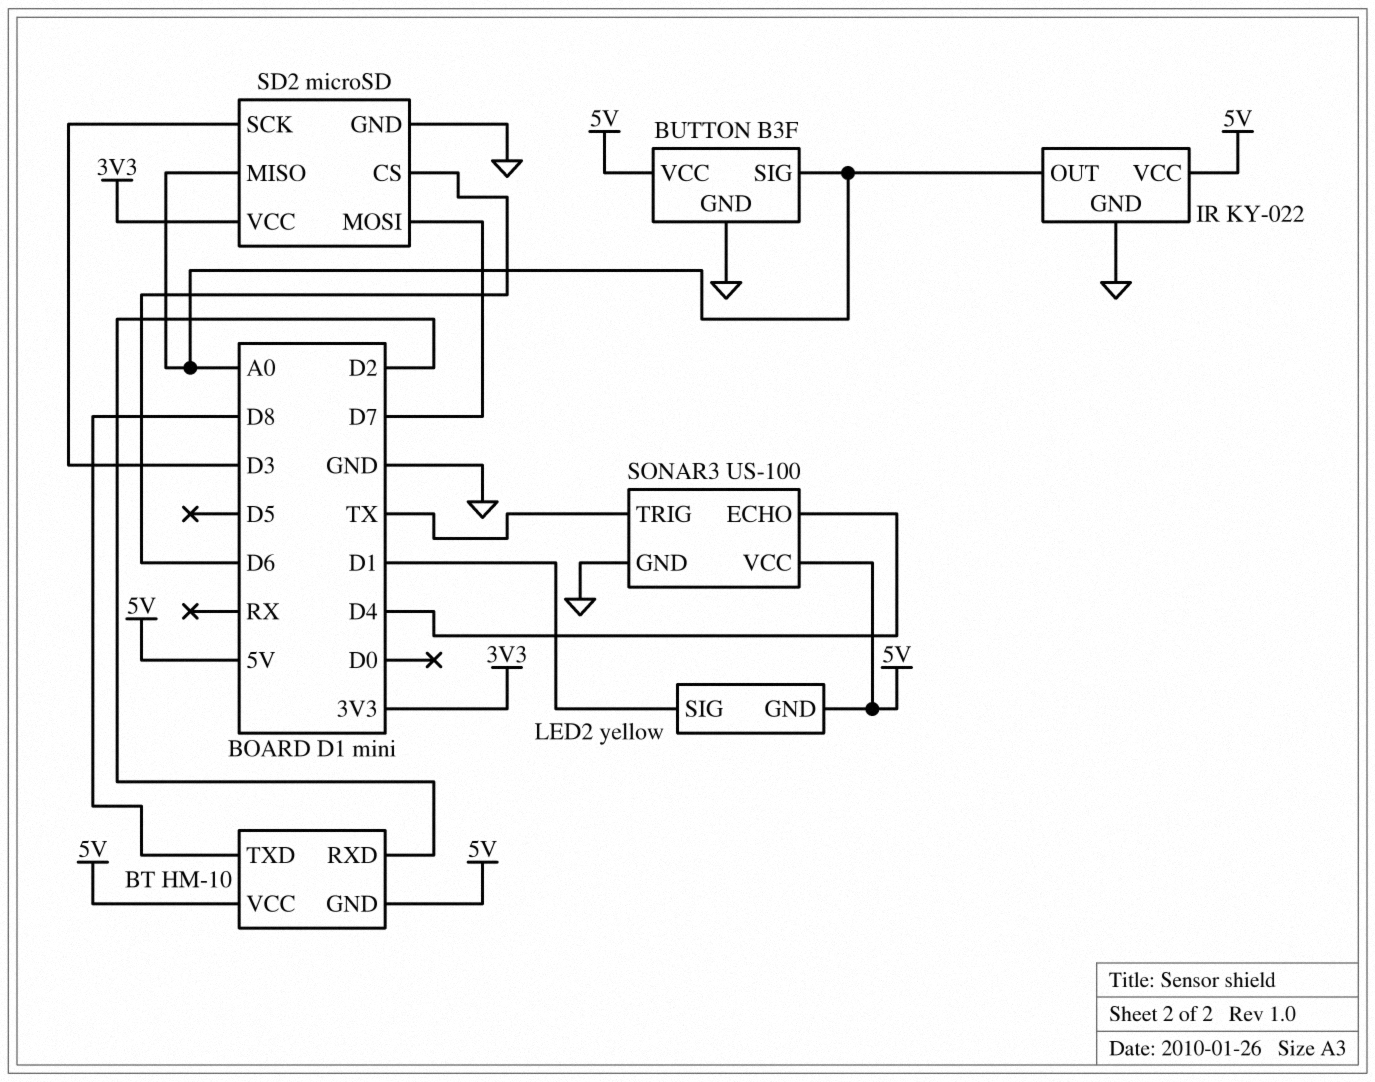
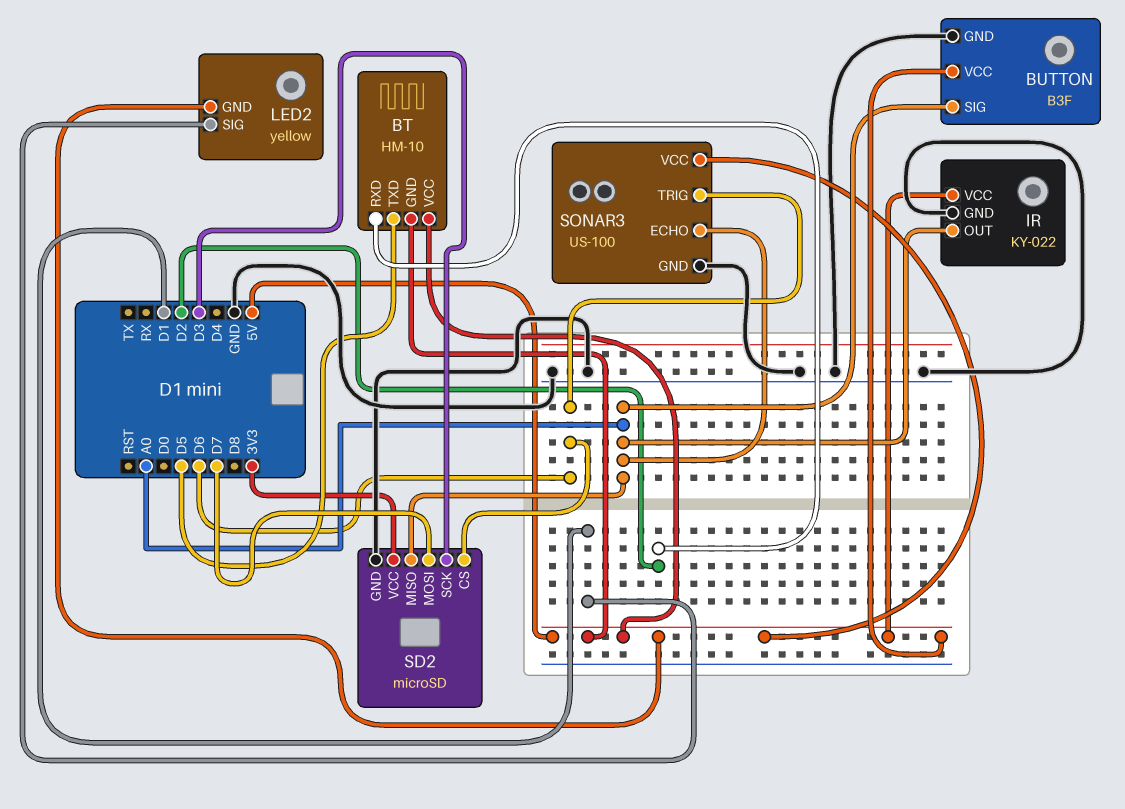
BT pin TXD: D8 -> D5
SONAR3 pin ECHO: D4 -> A0
SONAR3 pin TRIG: TX -> D6

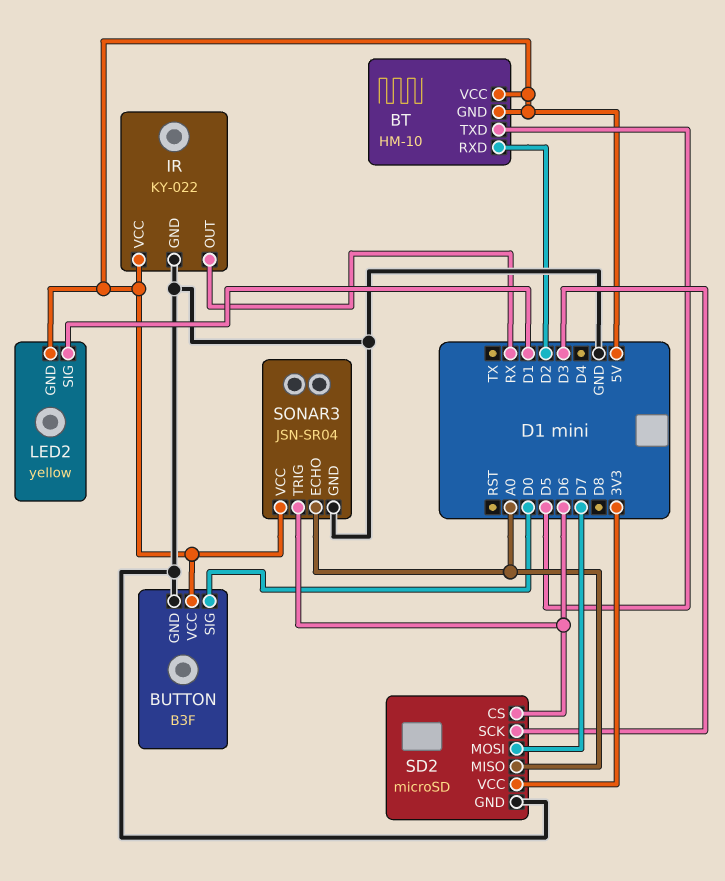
BUTTON pin SIG: A0 -> D0
IR pin OUT: A0 -> RX
SONAR3: US-100 -> JSN-SR04

